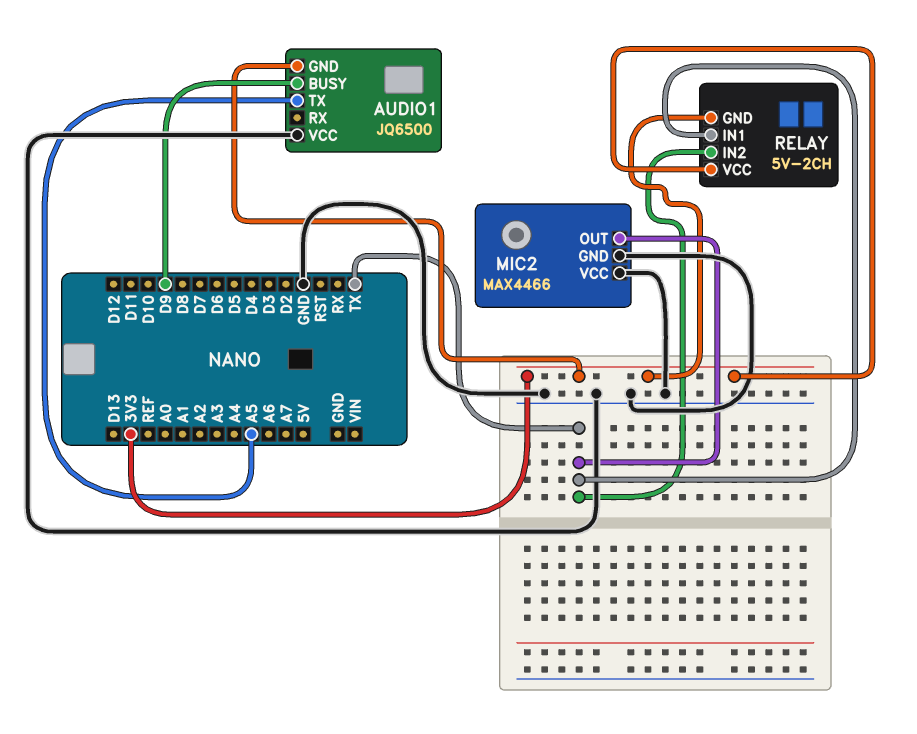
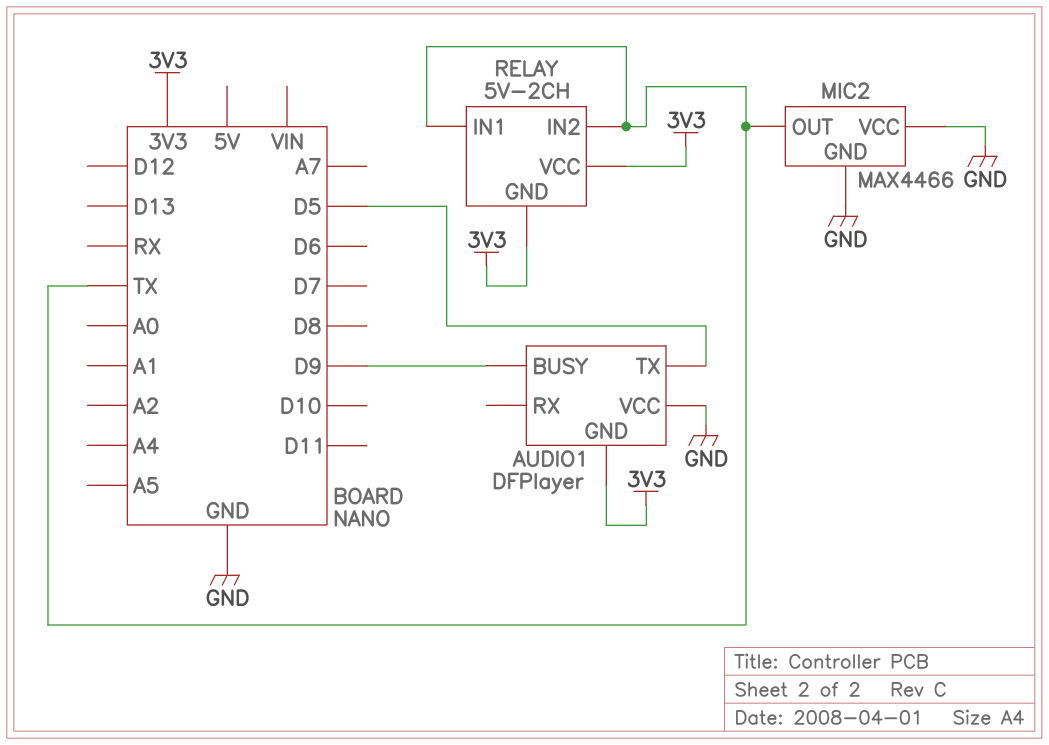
AUDIO1: JQ6500 -> DFPlayer
AUDIO1 pin TX: A5 -> D5

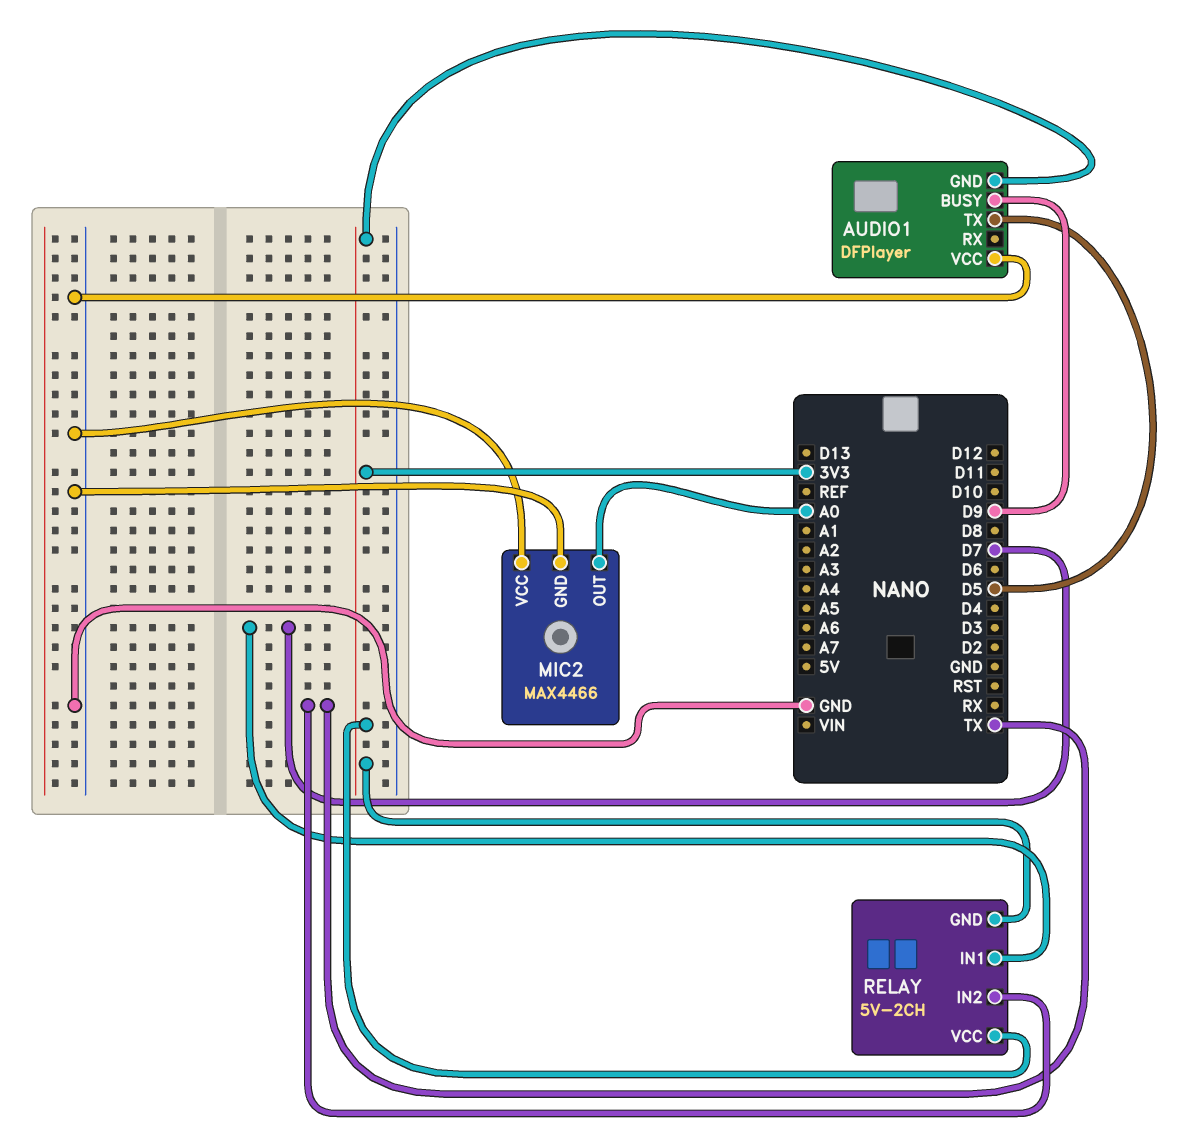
MIC2 pin OUT: TX -> A0
RELAY pin IN1: TX -> D7

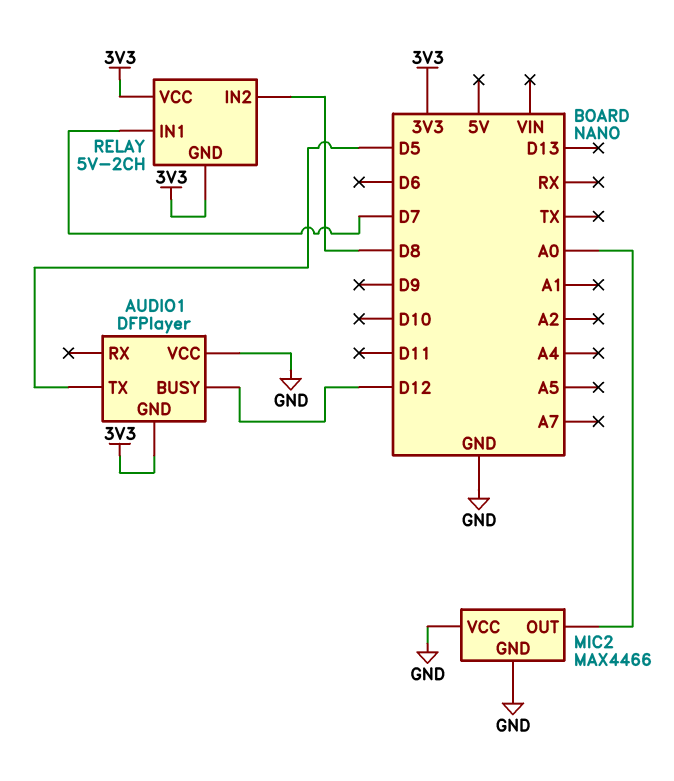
AUDIO1 pin BUSY: D9 -> D12
RELAY pin IN2: TX -> D8

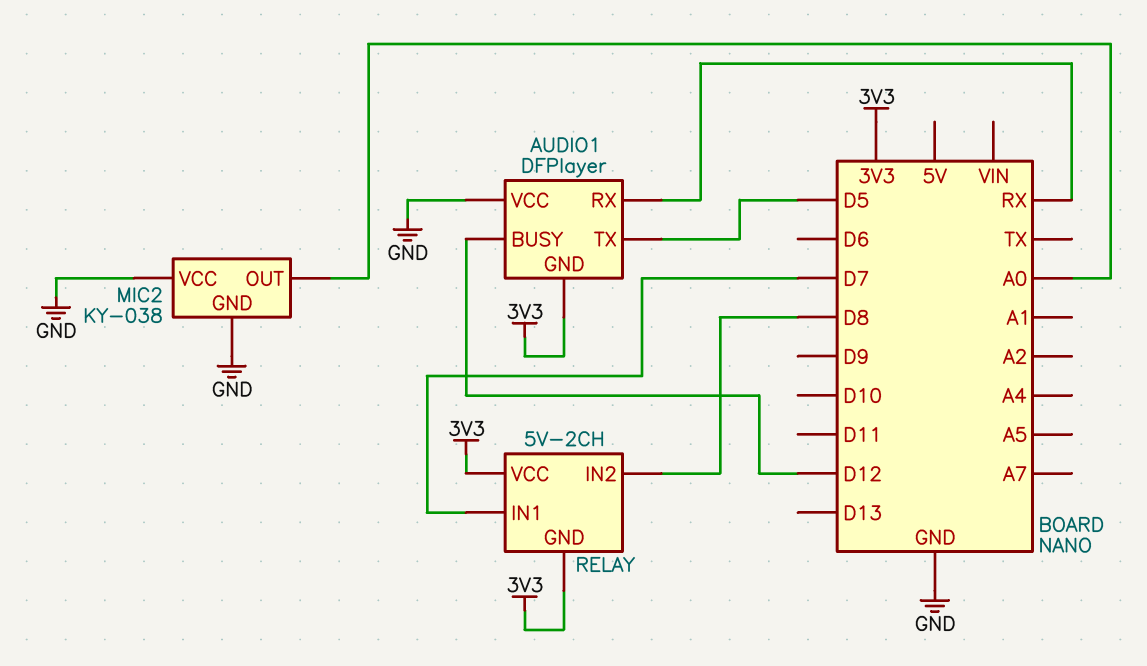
AUDIO1 pin RX: none -> RX
MIC2: MAX4466 -> KY-038

